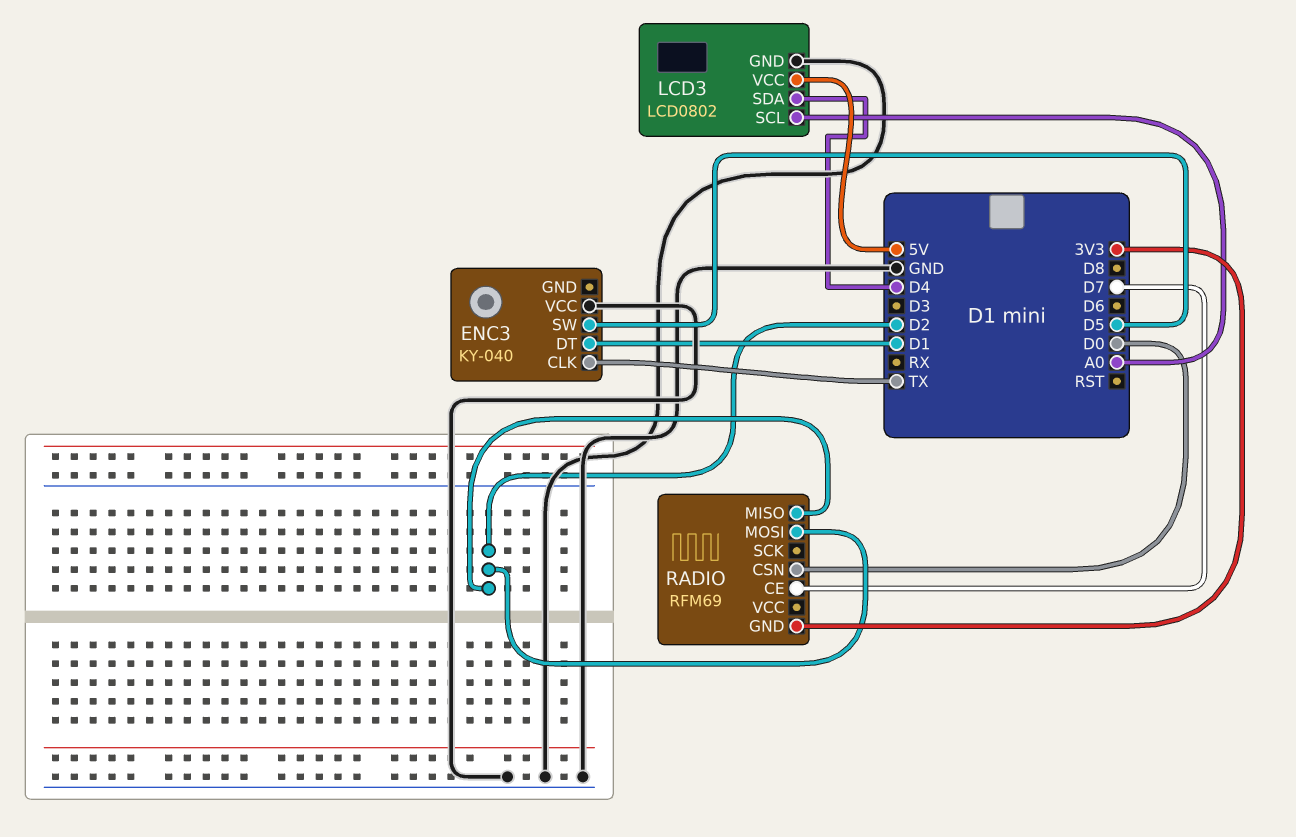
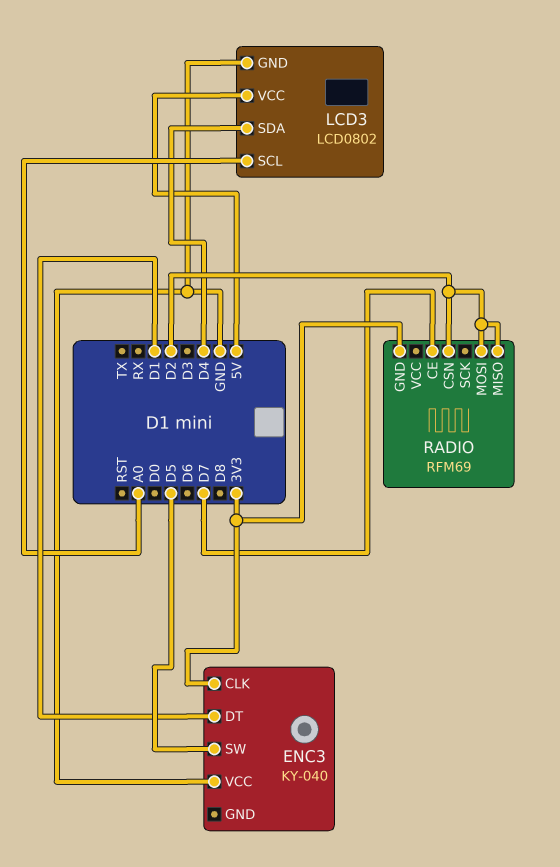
ENC3 pin CLK: TX -> 3V3
RADIO pin CSN: D0 -> D2

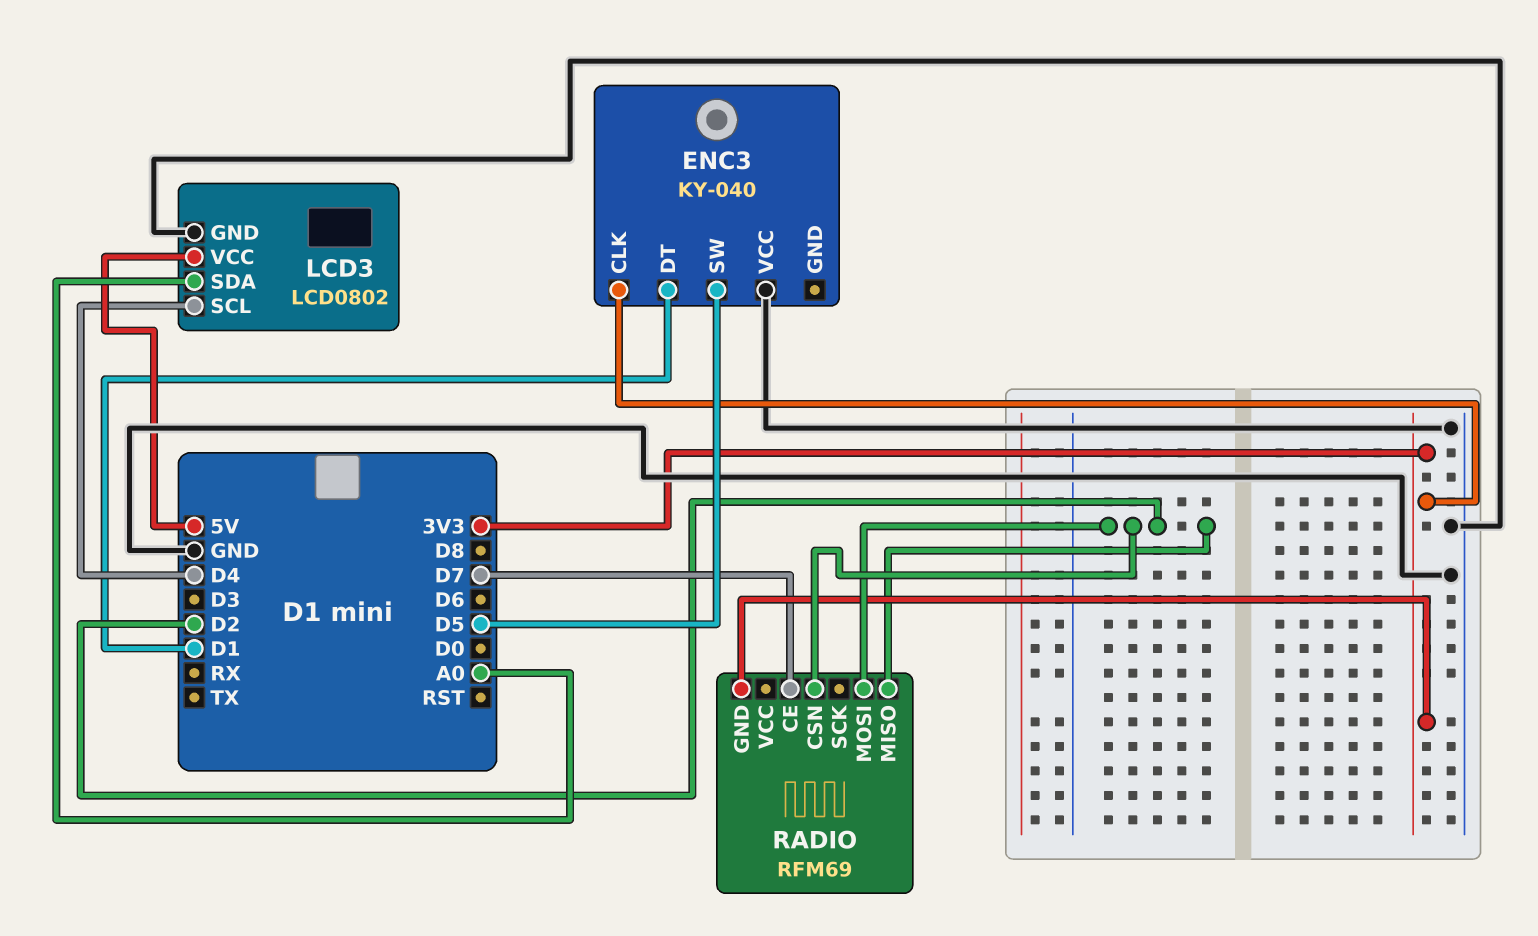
LCD3 pin SCL: A0 -> D4
LCD3 pin SDA: D4 -> A0

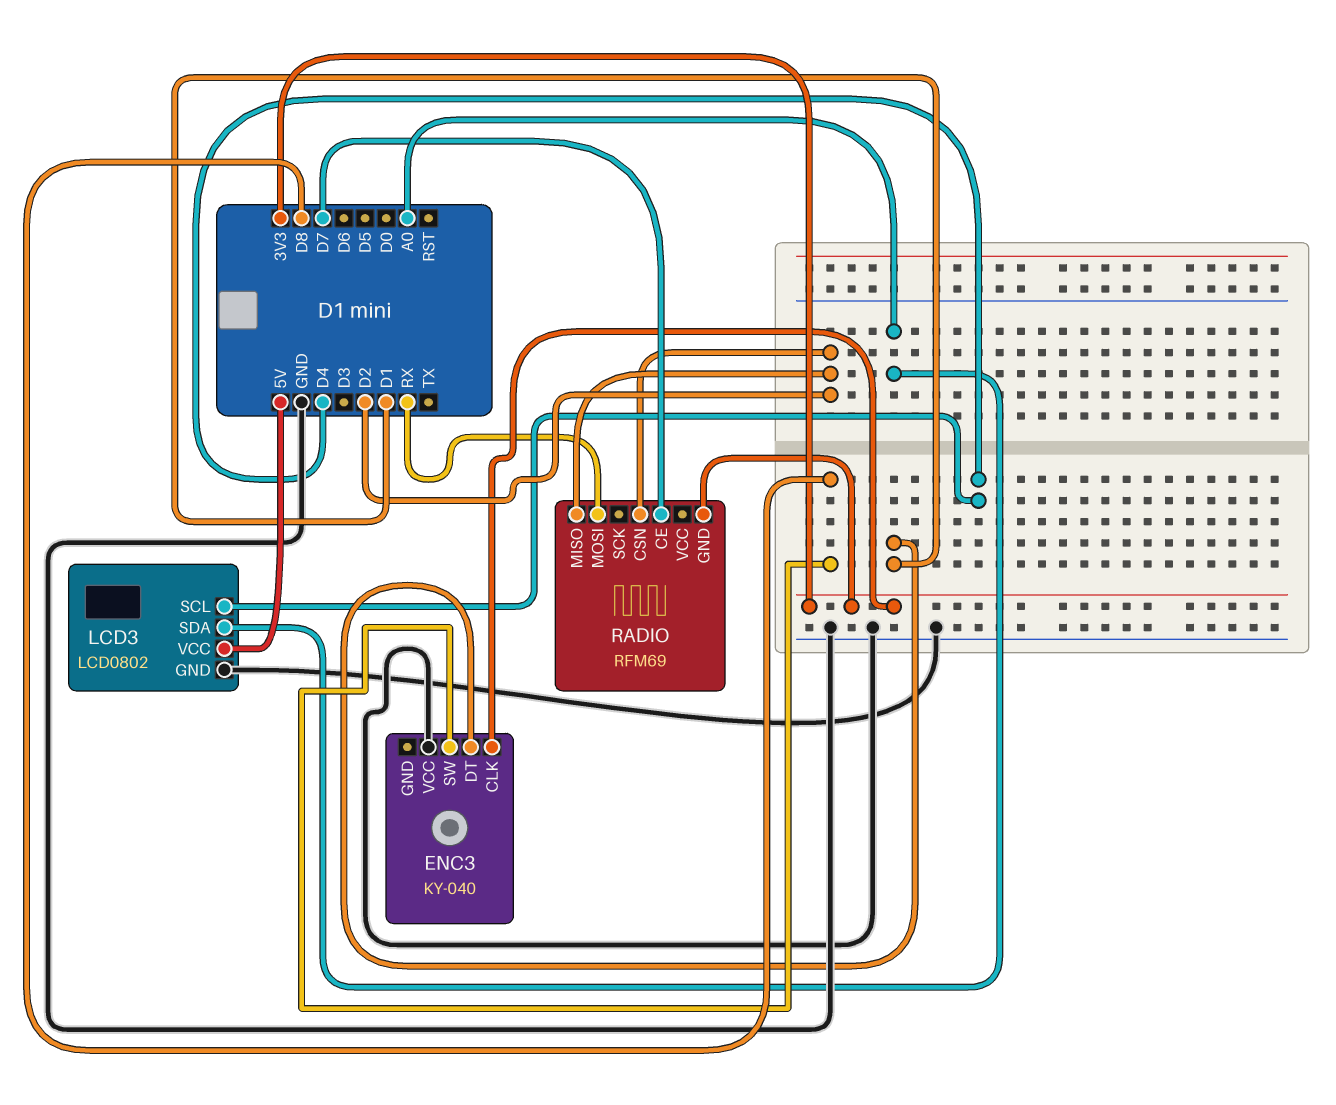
ENC3 pin SW: D5 -> D8
RADIO pin MOSI: D2 -> RX

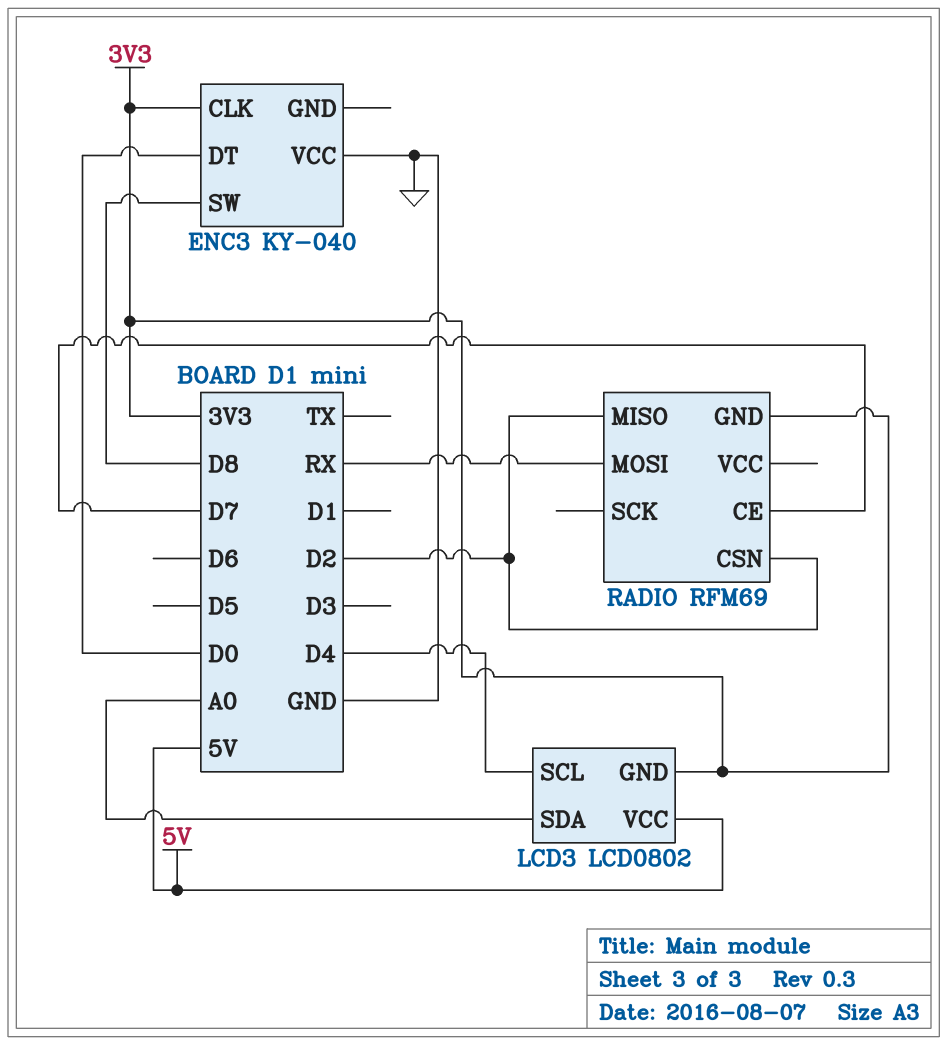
ENC3 pin DT: D1 -> D0
LCD3 pin GND: GND -> 3V3

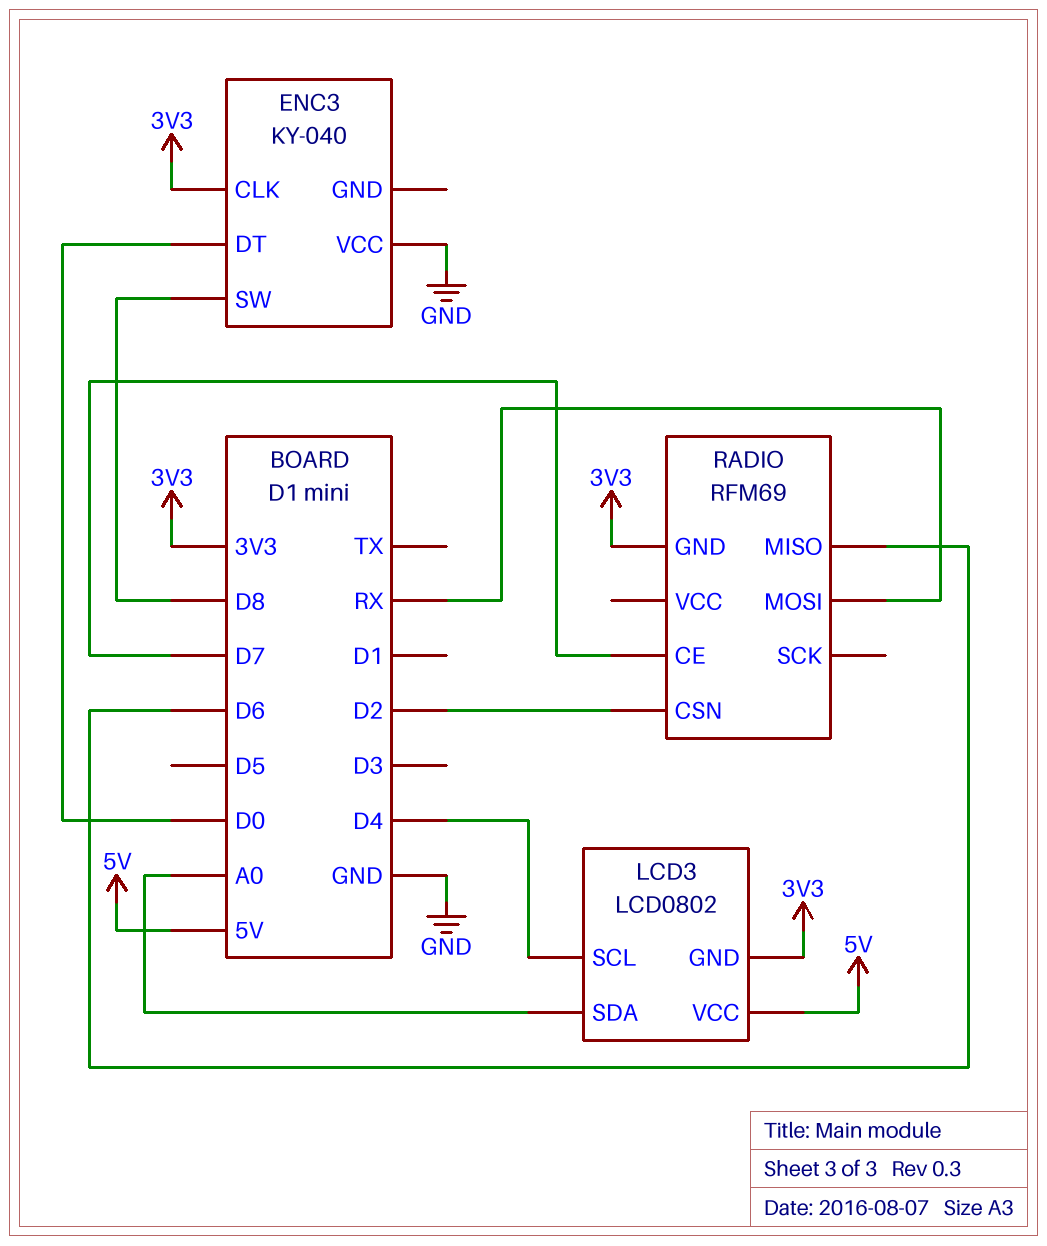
RADIO pin MISO: D2 -> D6

